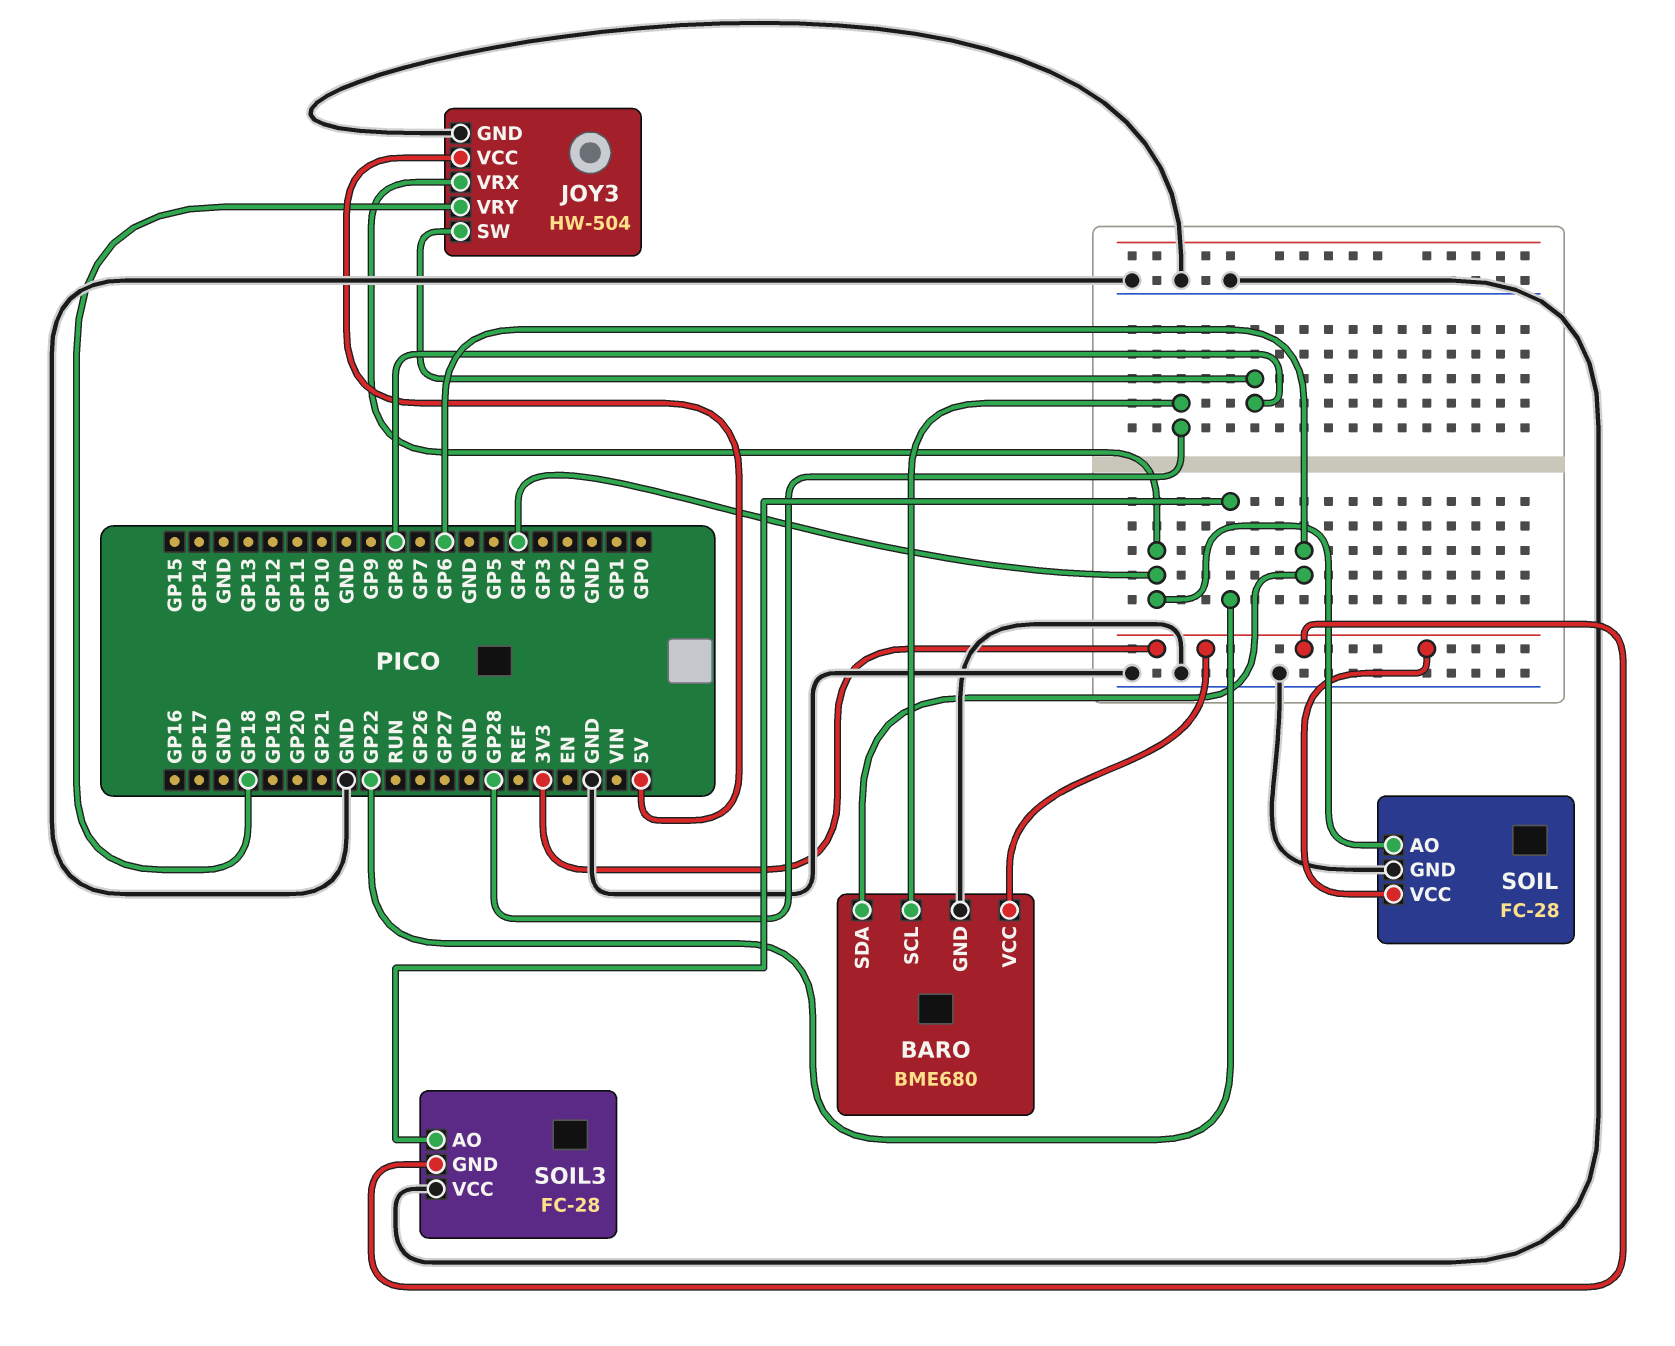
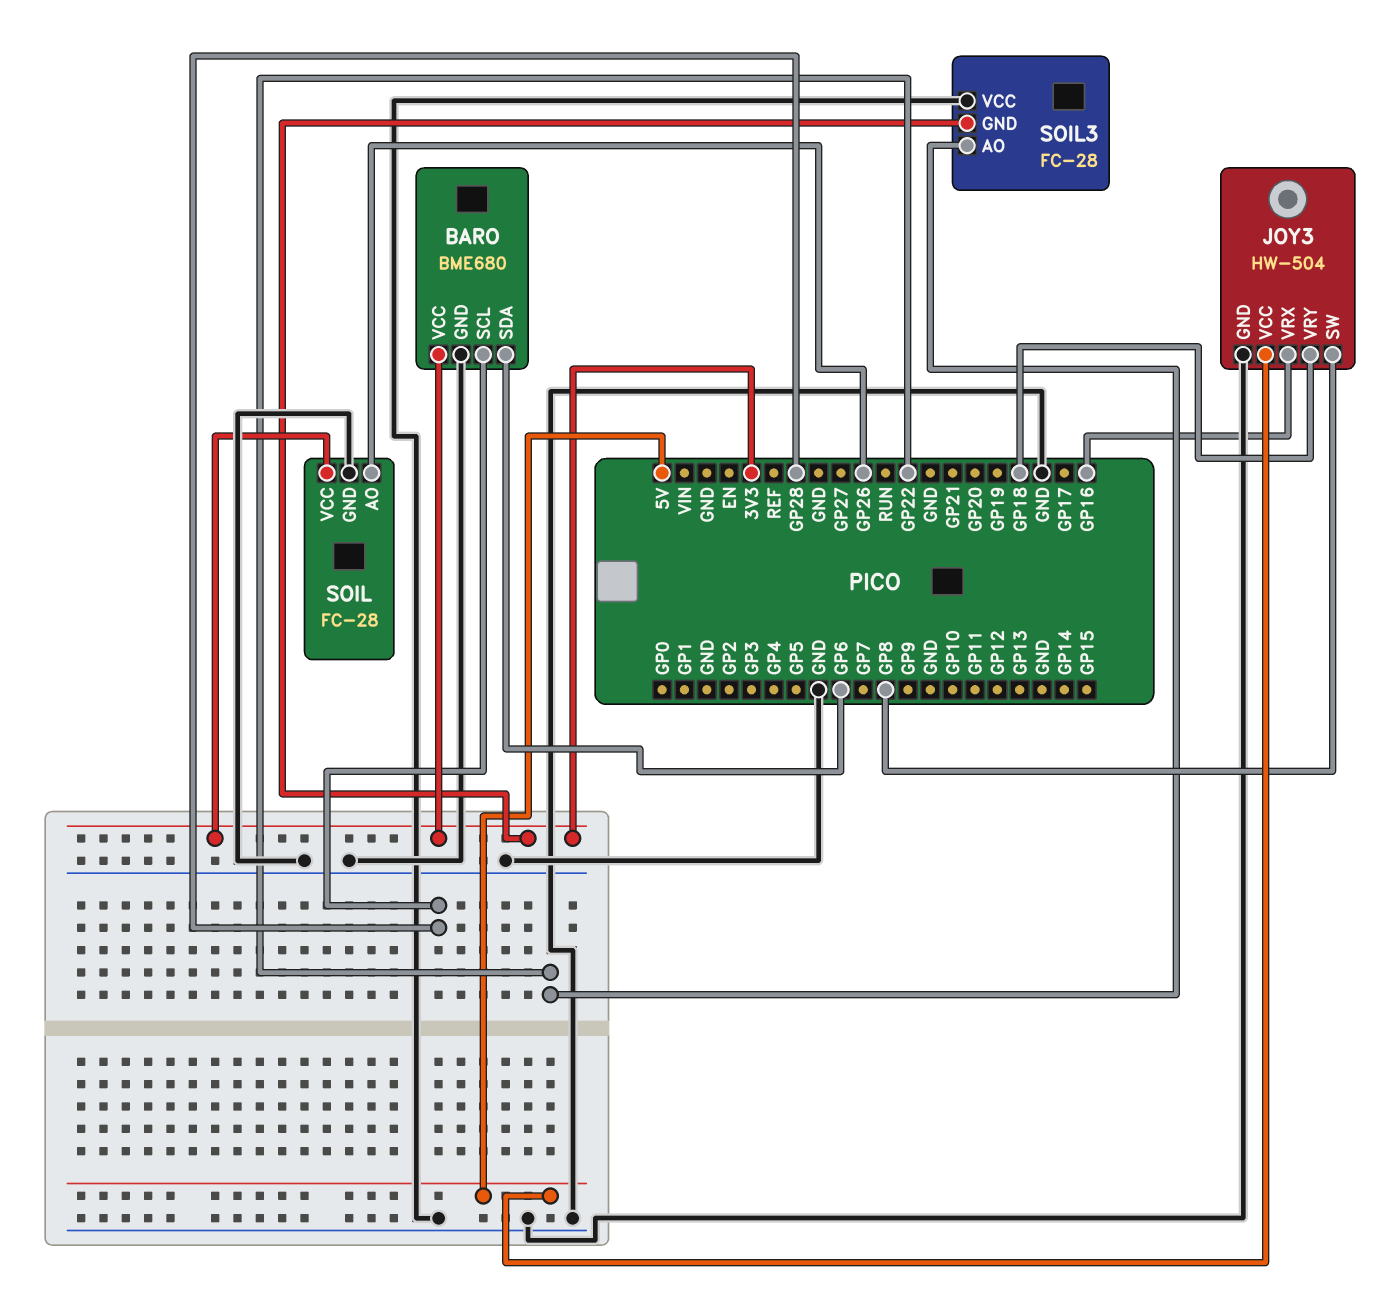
JOY3 pin VRX: GP4 -> GP16
SOIL pin AO: GP4 -> GP26

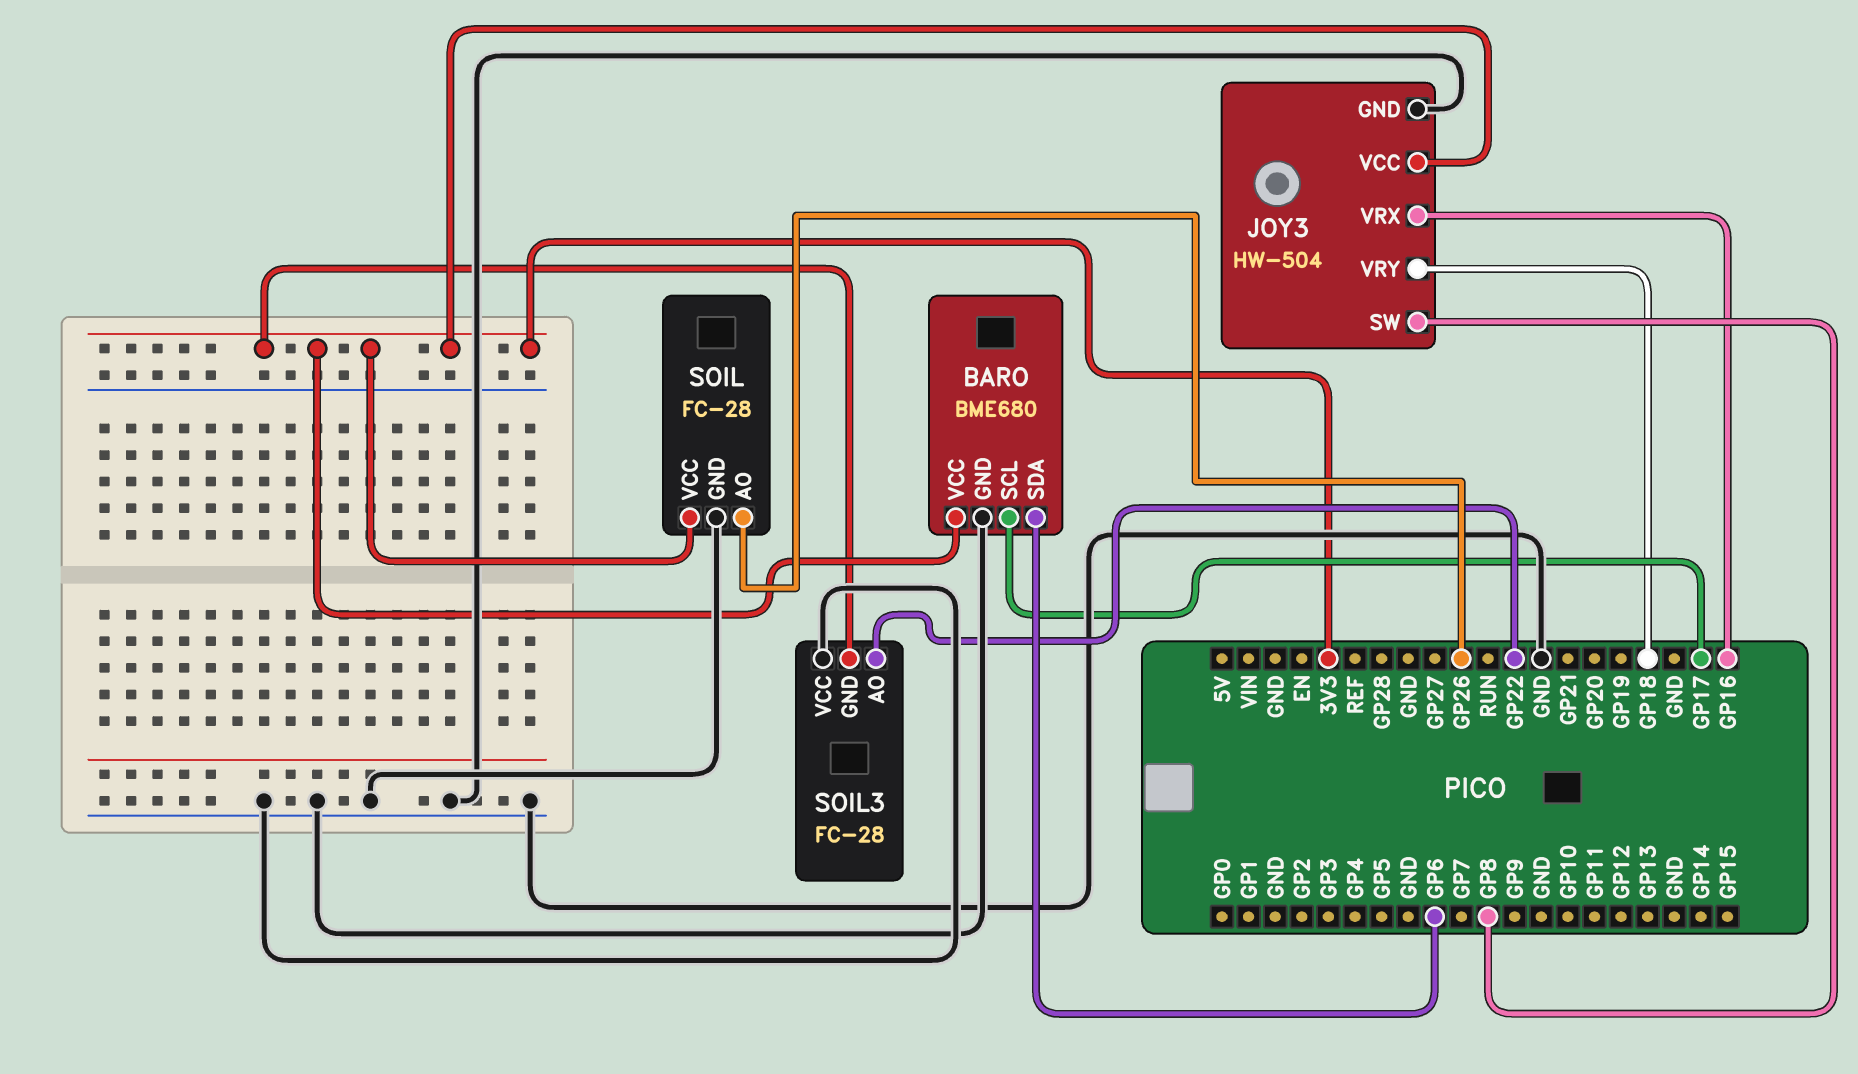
BARO pin SCL: GP28 -> GP17
JOY3 pin VCC: 5V -> 3V3

